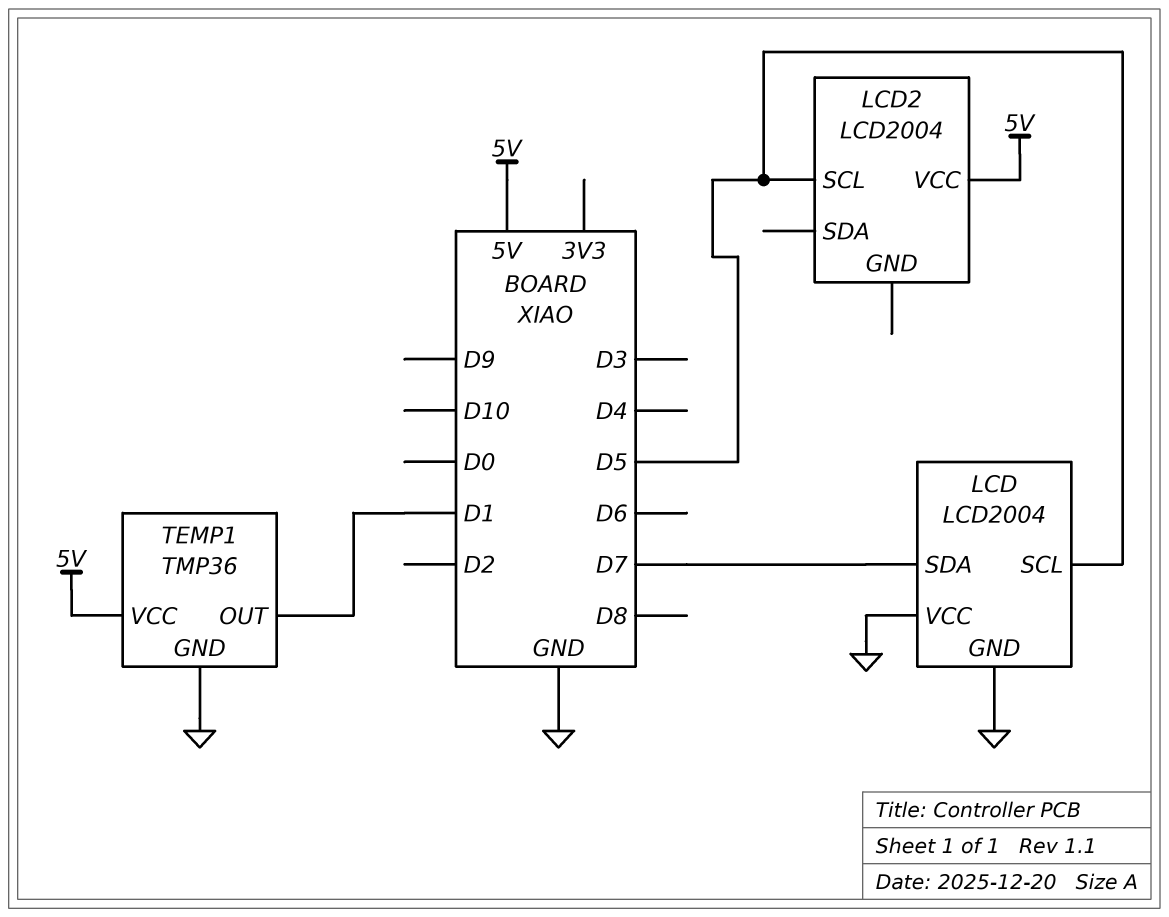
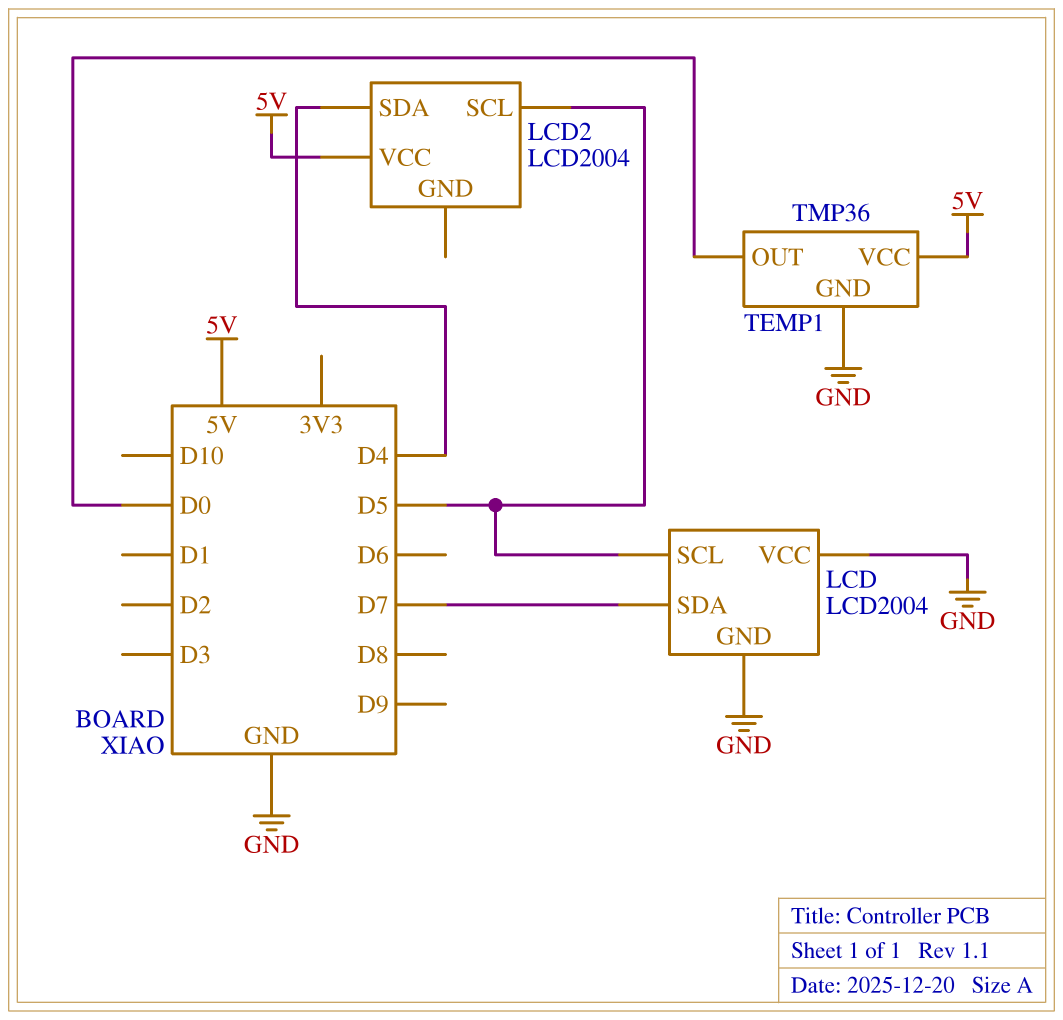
LCD2 pin SDA: none -> D4
TEMP1 pin OUT: D1 -> D0

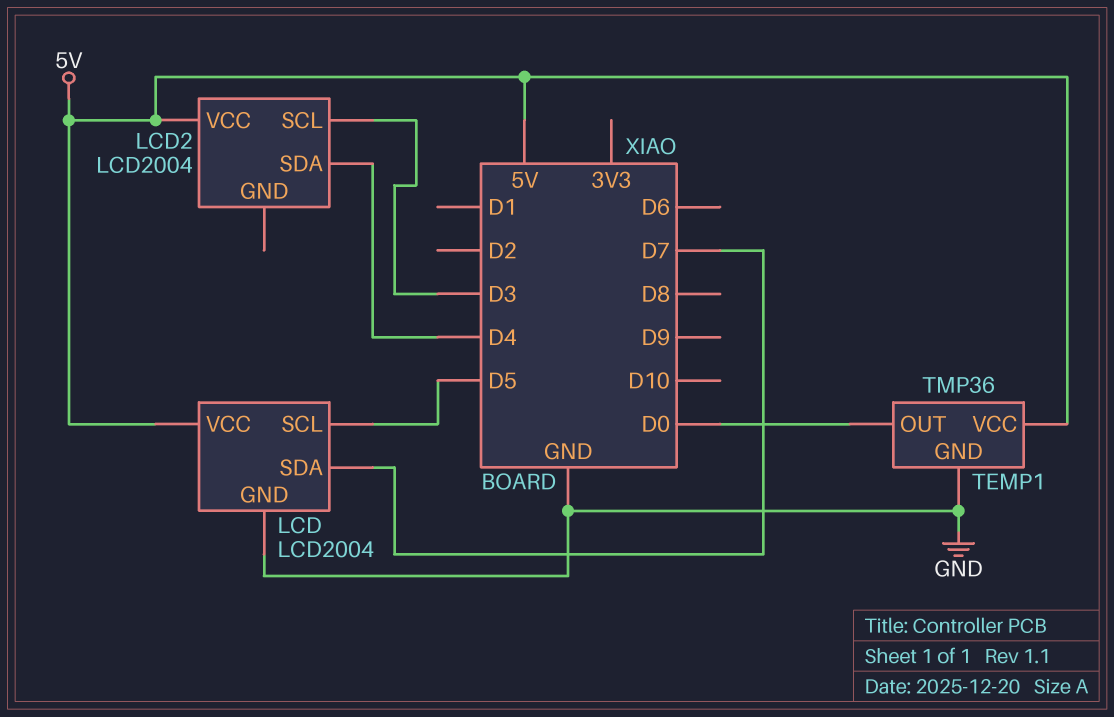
LCD pin VCC: GND -> 5V
LCD2 pin SCL: D5 -> D3

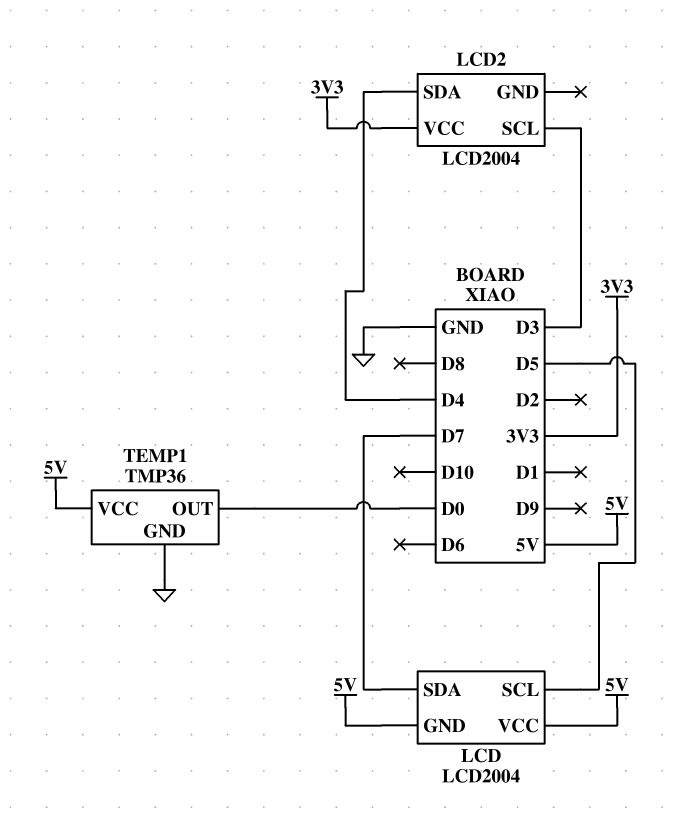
LCD pin GND: GND -> 5V
LCD2 pin VCC: 5V -> 3V3

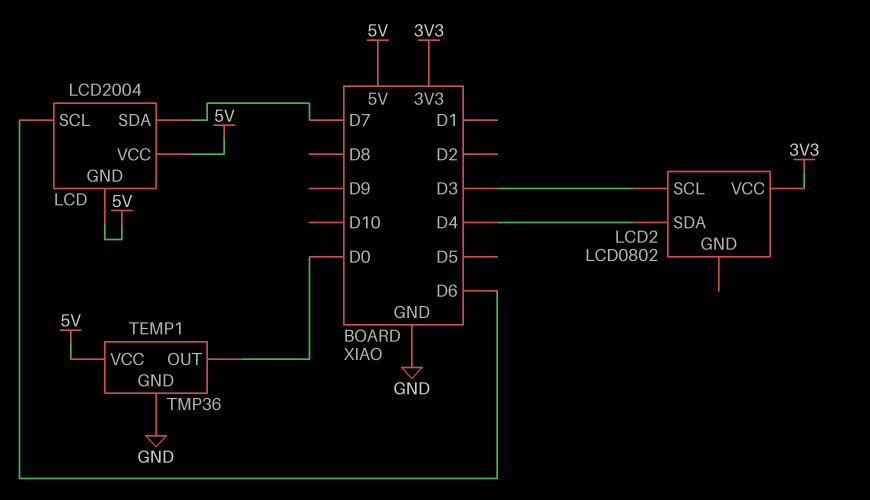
LCD pin SCL: D5 -> D6
LCD2: LCD2004 -> LCD0802

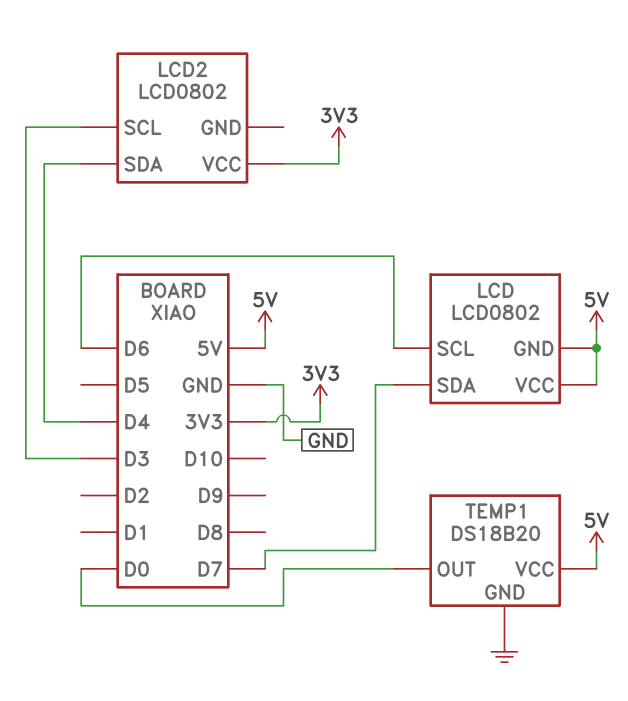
LCD: LCD2004 -> LCD0802
TEMP1: TMP36 -> DS18B20

